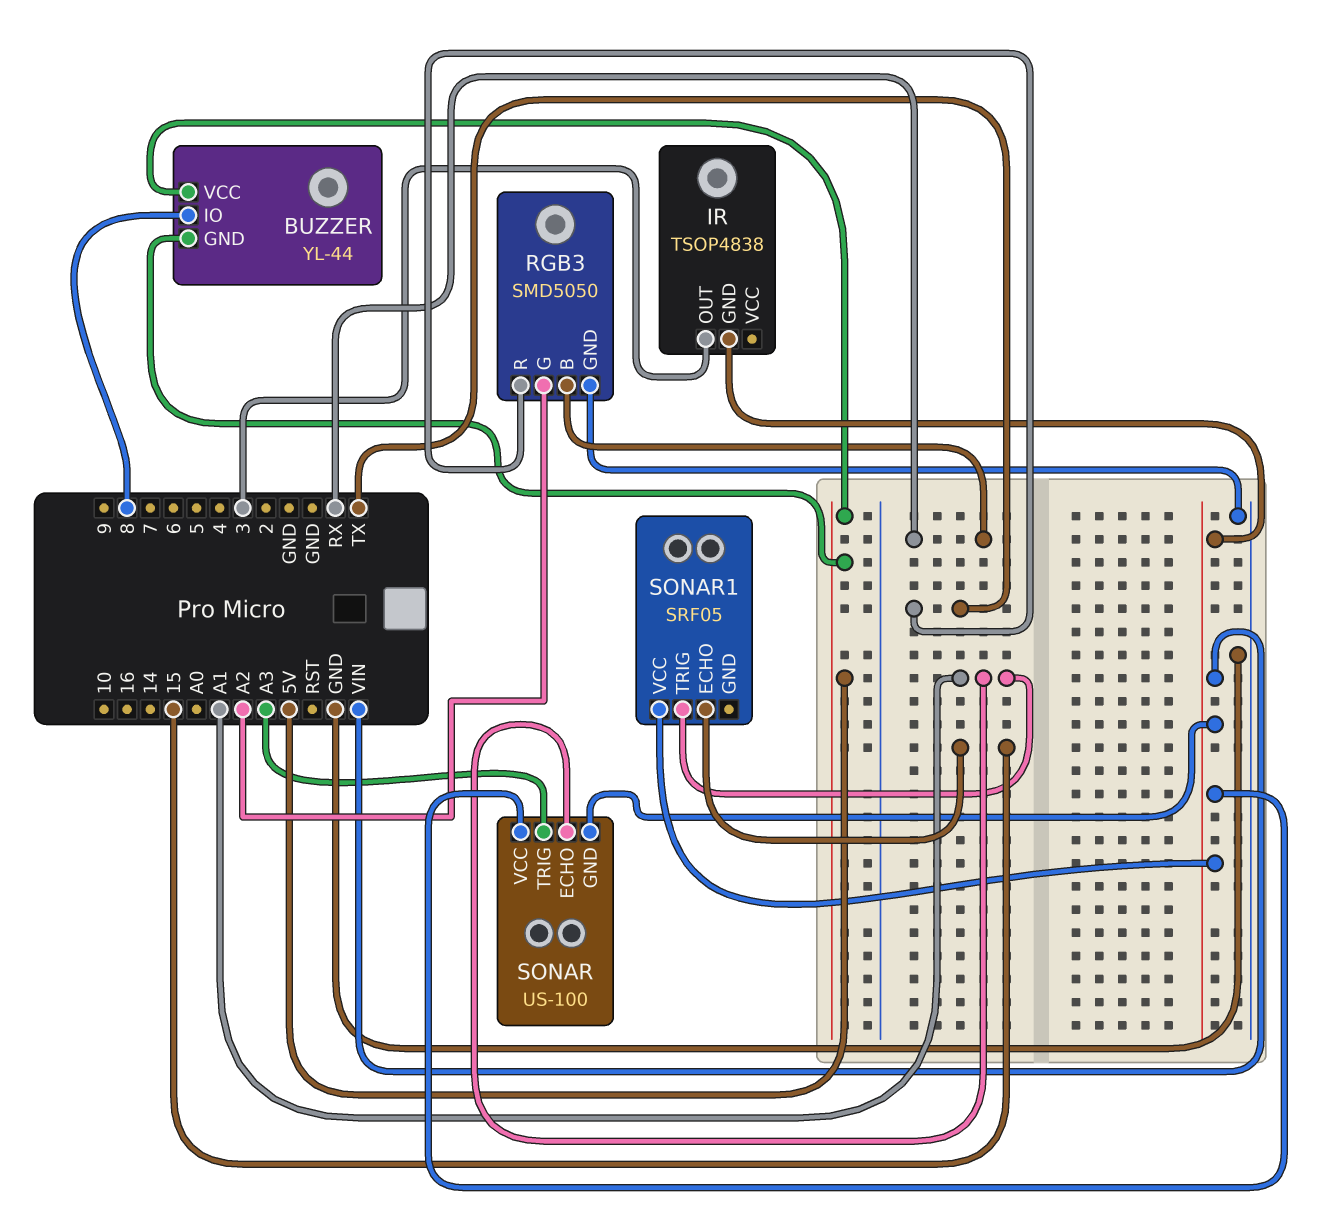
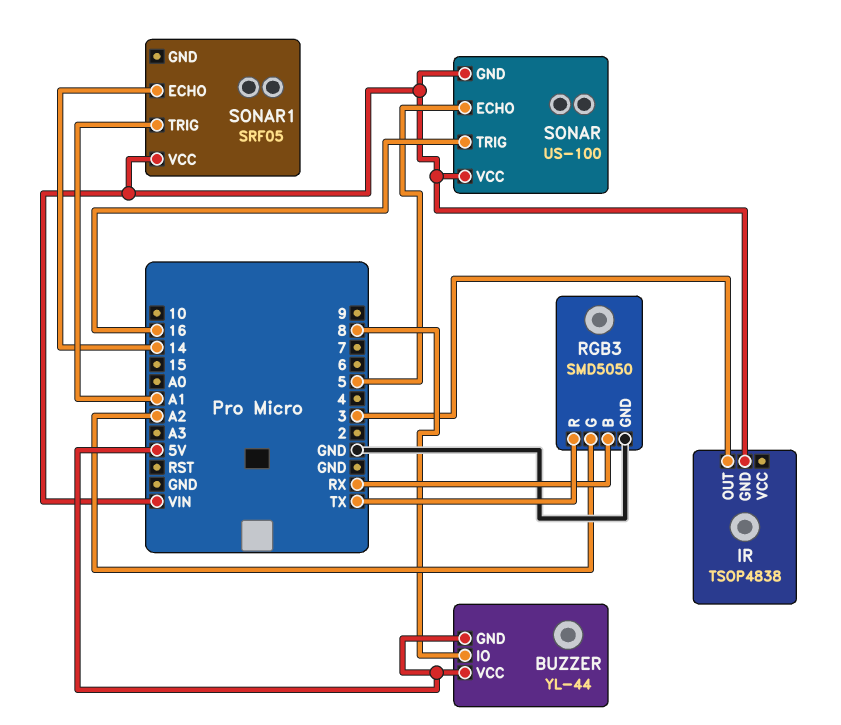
SONAR pin ECHO: A1 -> 5
SONAR pin TRIG: A3 -> 16
SONAR1 pin ECHO: 15 -> 14

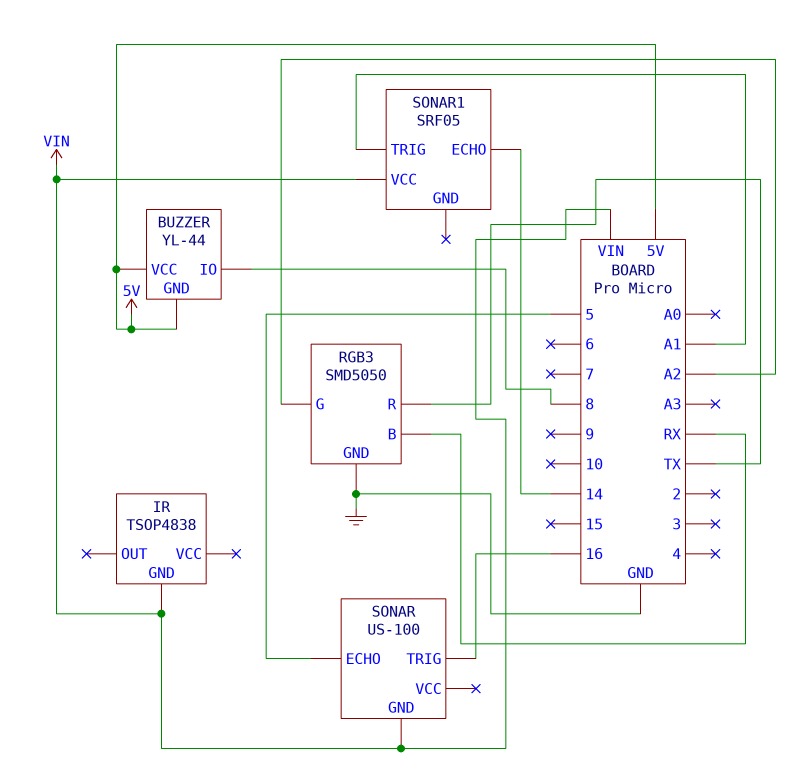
IR pin OUT: 3 -> none
SONAR pin VCC: VIN -> none

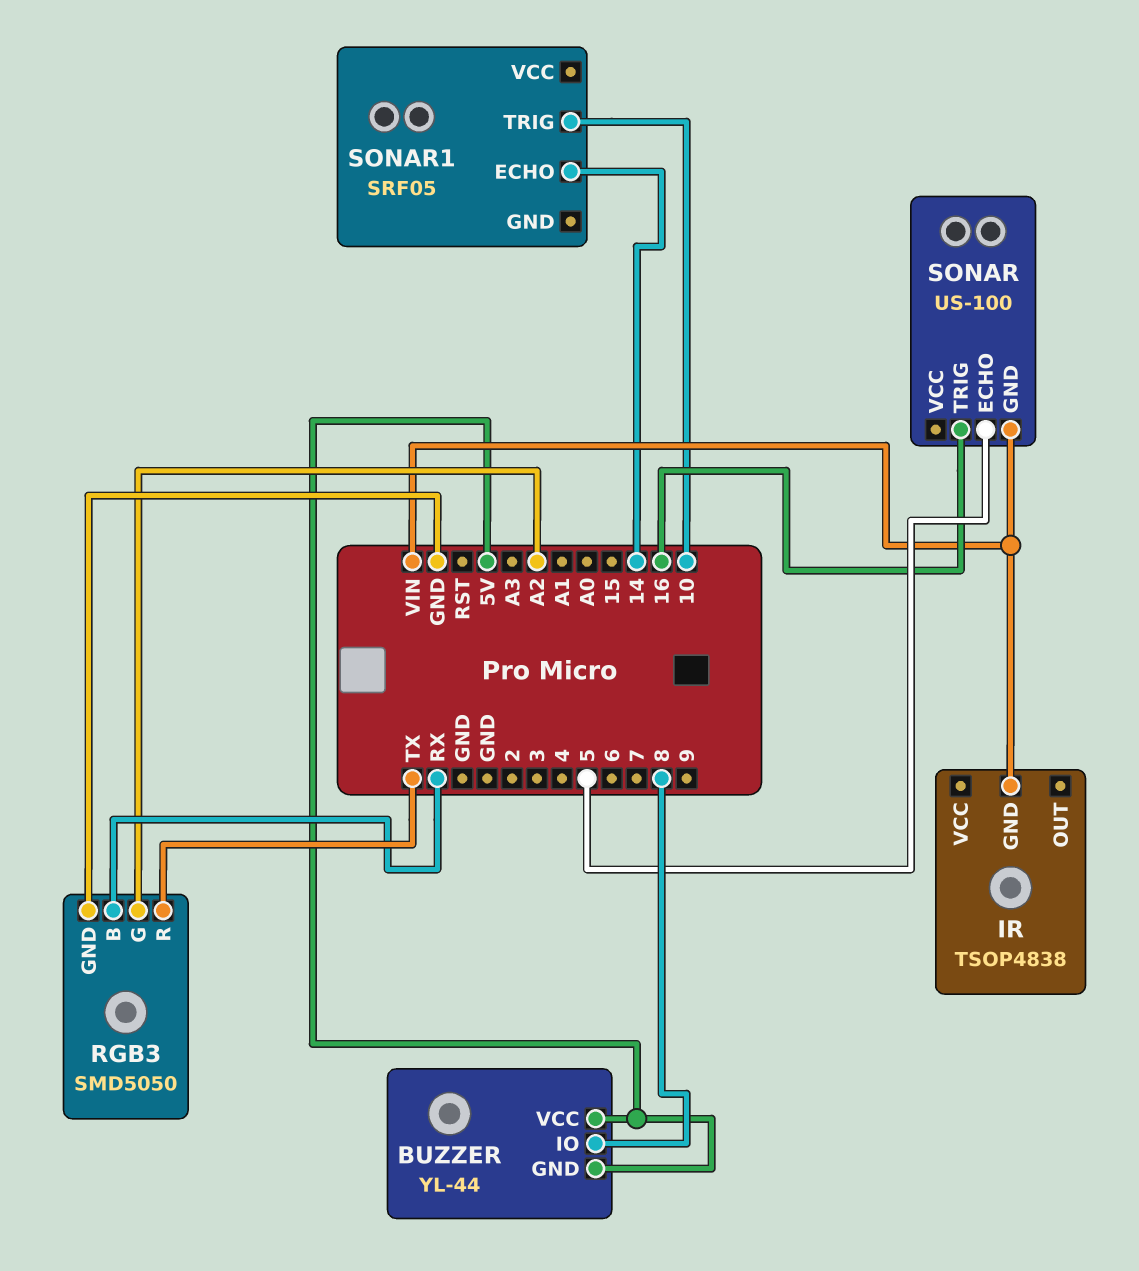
SONAR1 pin TRIG: A1 -> 10
SONAR1 pin VCC: VIN -> none

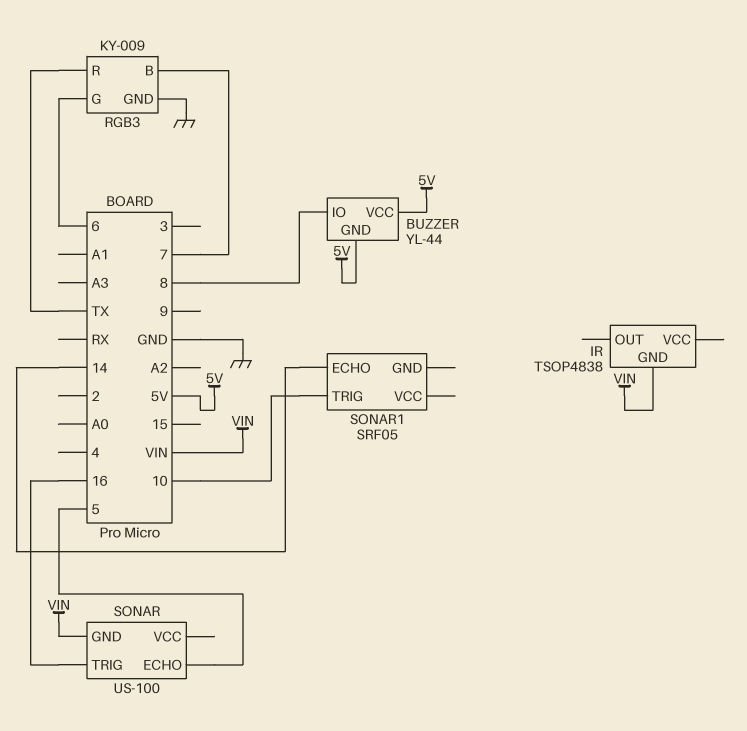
RGB3: SMD5050 -> KY-009
RGB3 pin B: RX -> 7
RGB3 pin G: A2 -> 6

